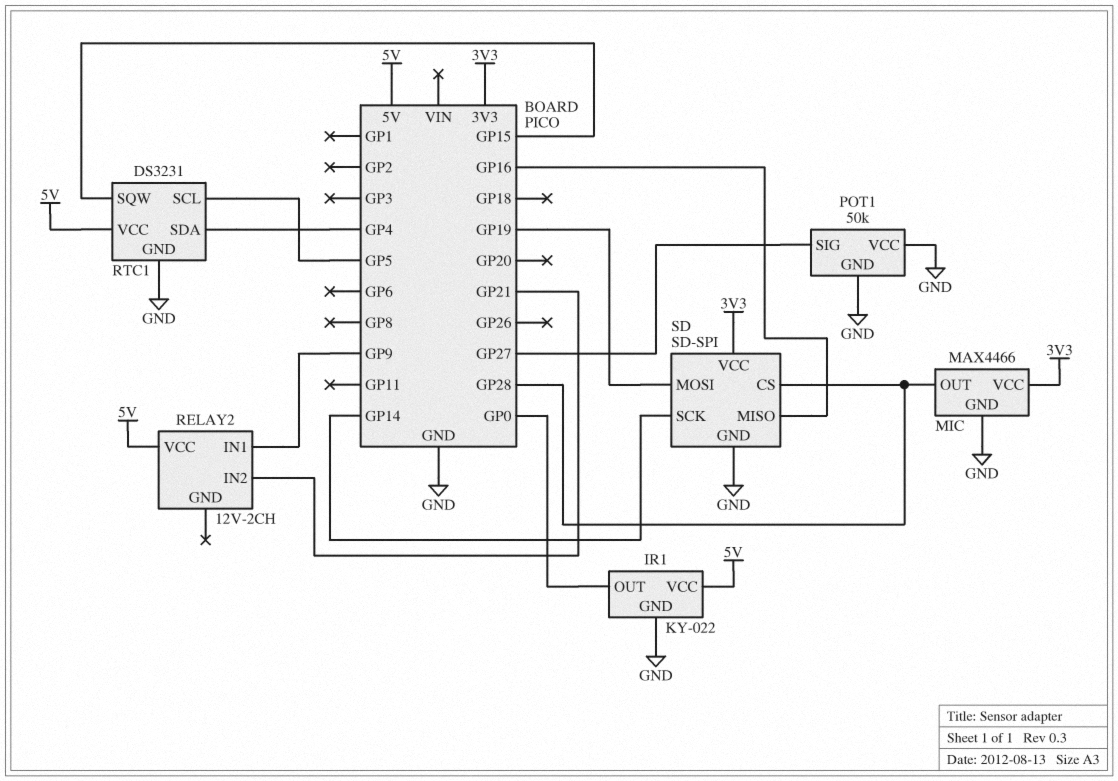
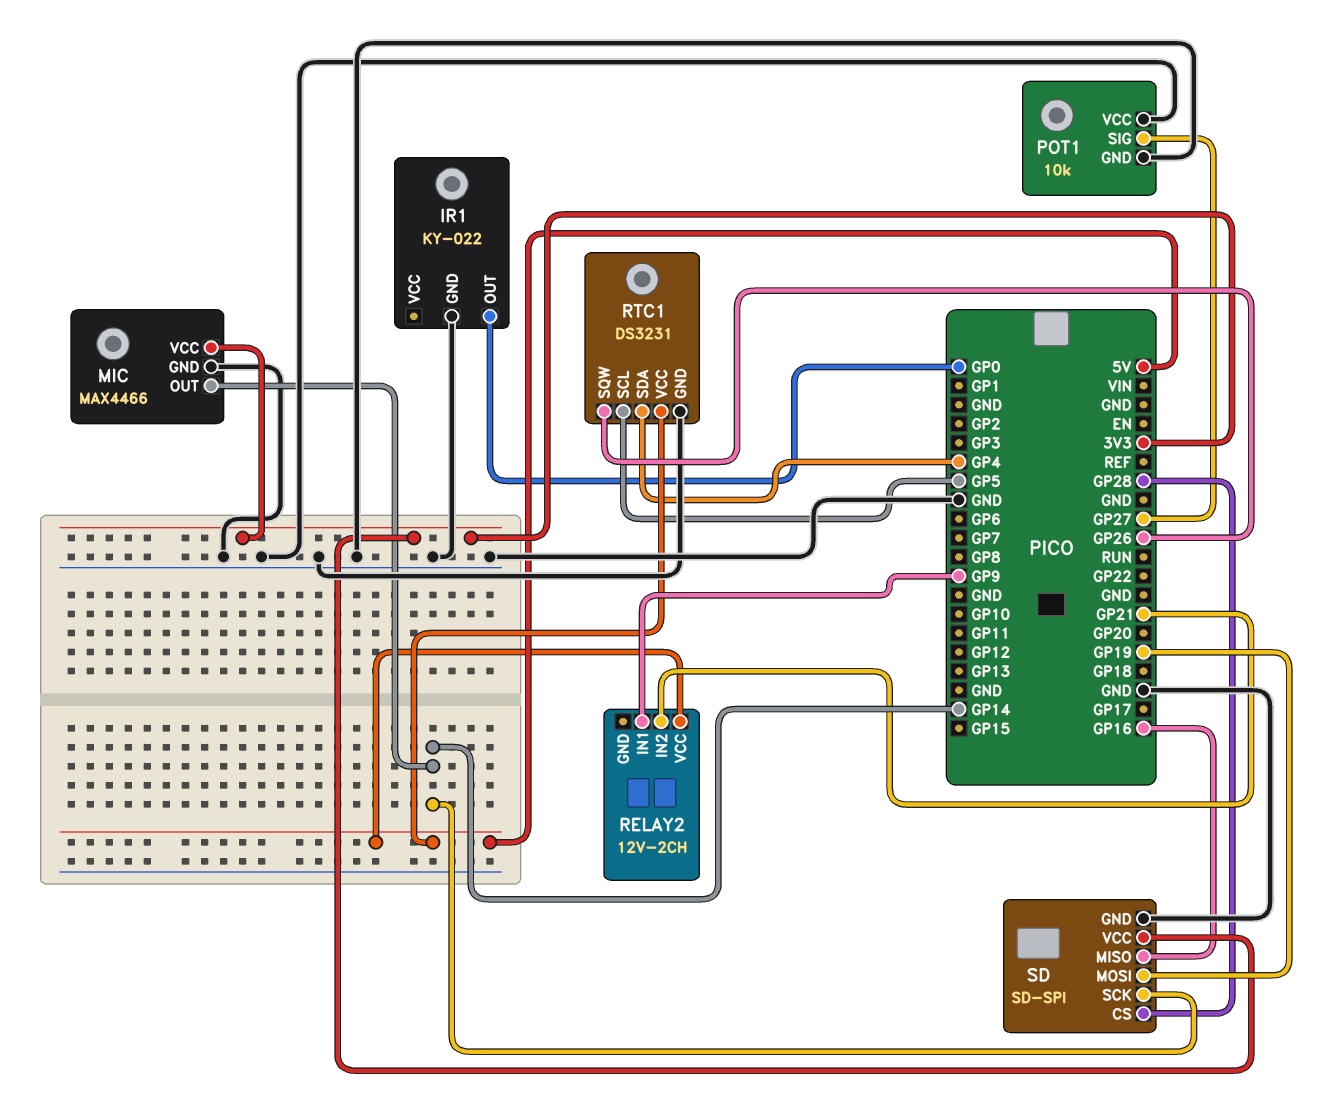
IR1 pin VCC: 5V -> none
MIC pin OUT: GP28 -> GP14
POT1: 50k -> 10k
RTC1 pin SQW: GP15 -> GP26

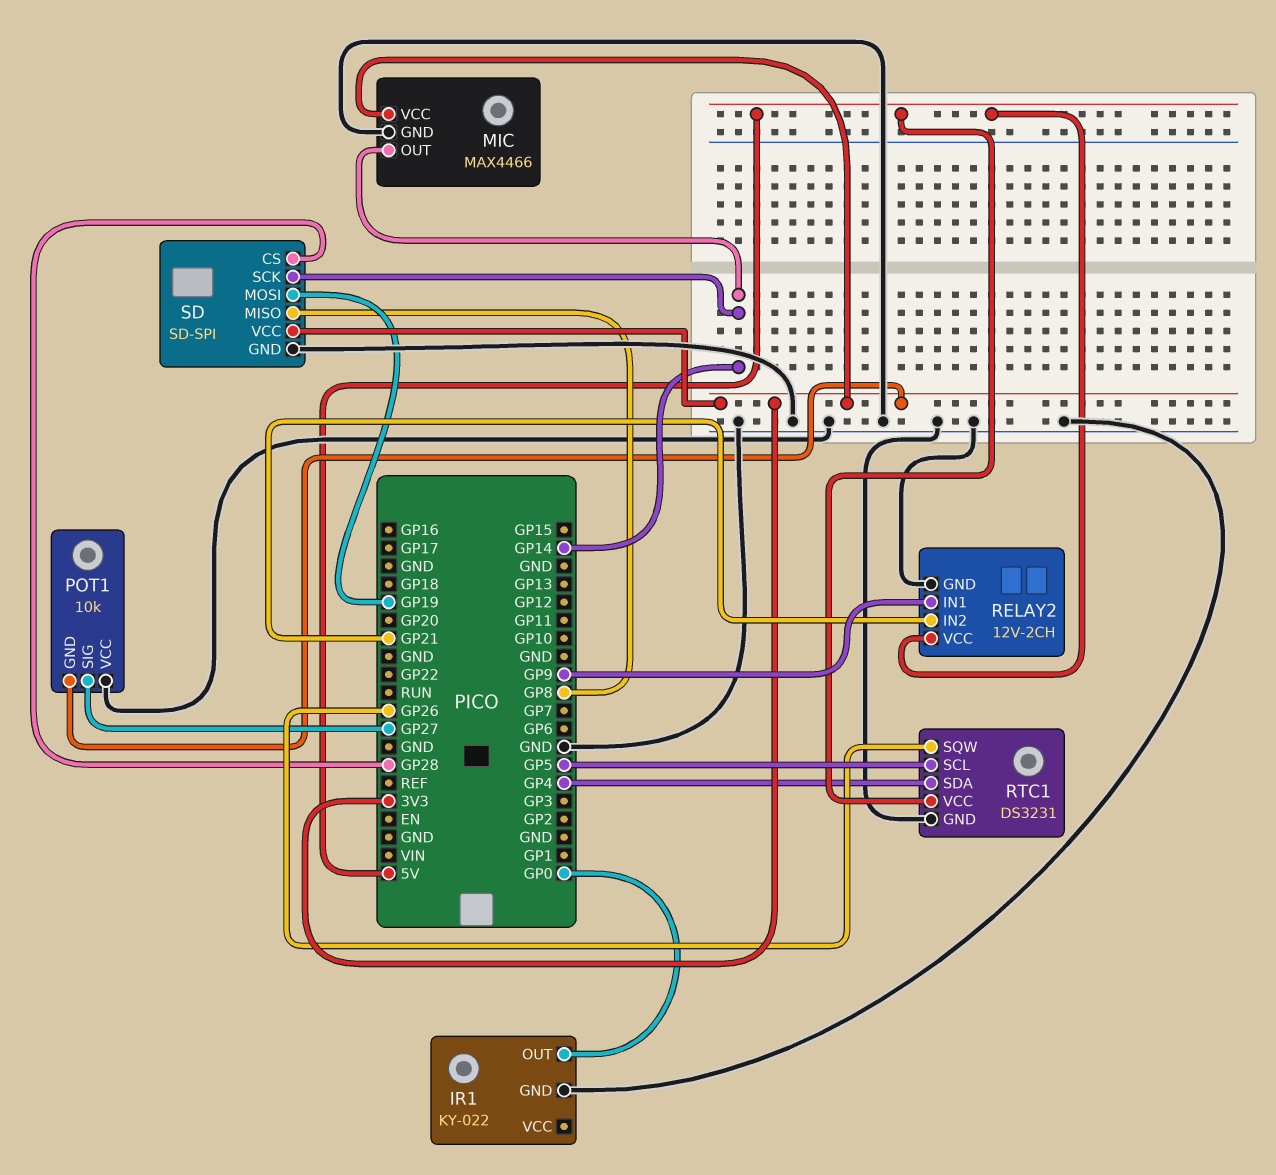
POT1 pin GND: GND -> 3V3
RELAY2 pin GND: none -> GND
SD pin MISO: GP16 -> GP8

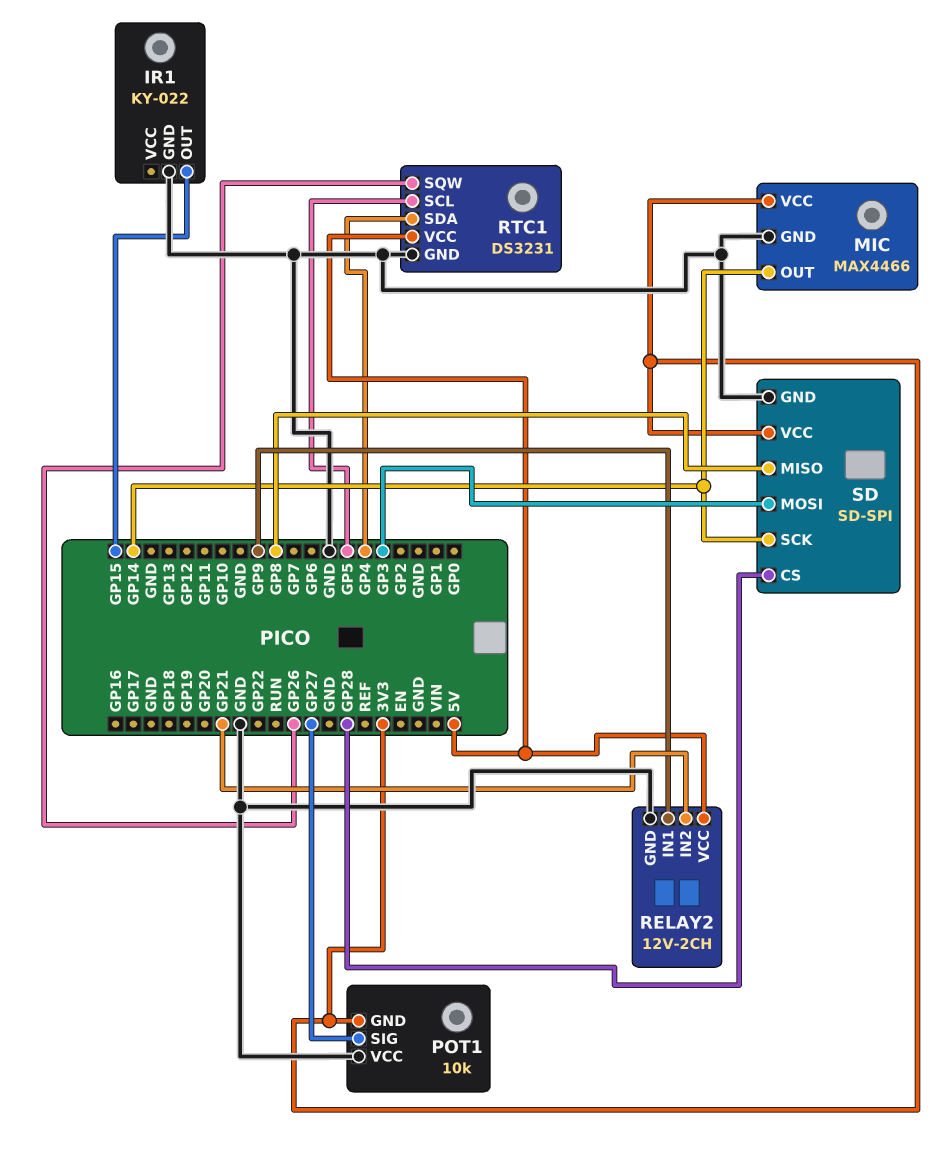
IR1 pin OUT: GP0 -> GP15
SD pin MOSI: GP19 -> GP3

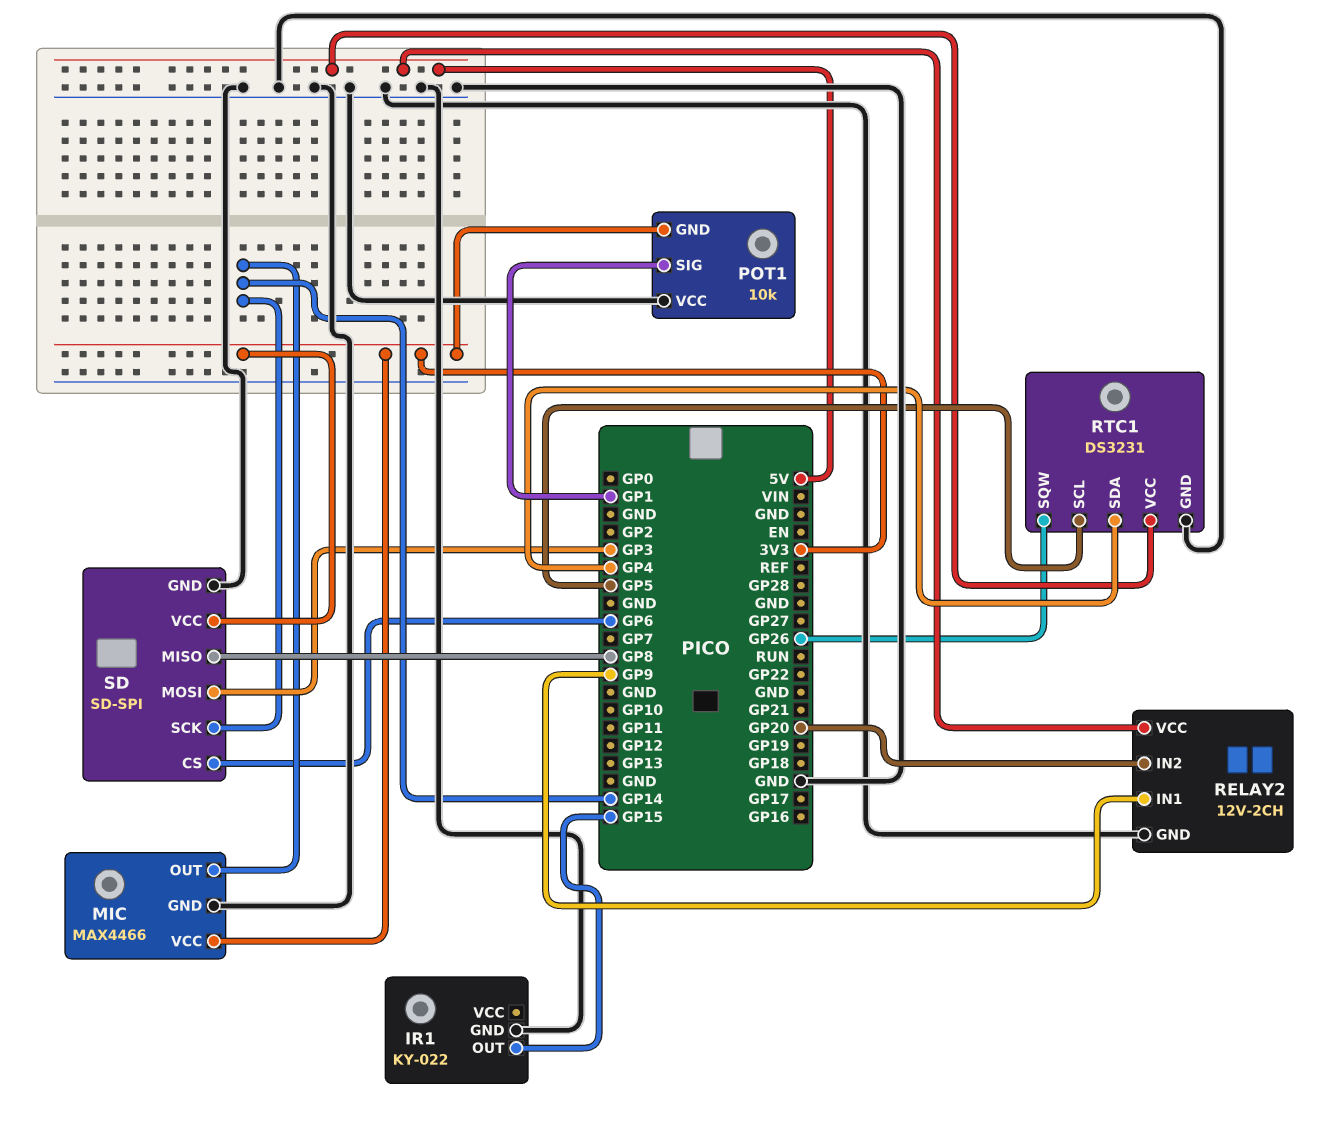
POT1 pin SIG: GP27 -> GP1
RELAY2 pin IN2: GP21 -> GP20
SD pin CS: GP28 -> GP6

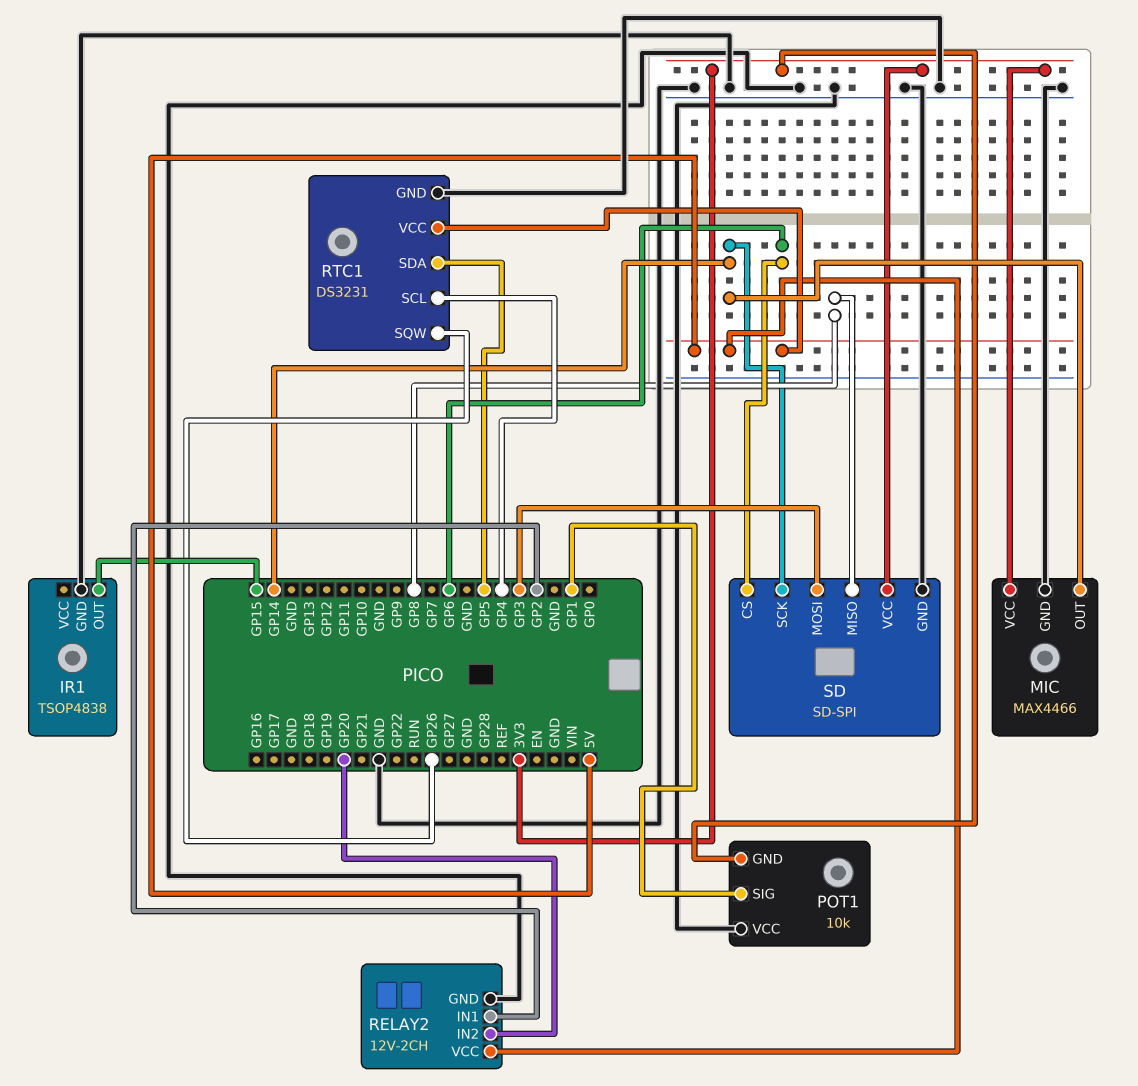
IR1: KY-022 -> TSOP4838
RELAY2 pin IN1: GP9 -> GP2
RTC1 pin SCL: GP5 -> GP4
RTC1 pin SDA: GP4 -> GP5

